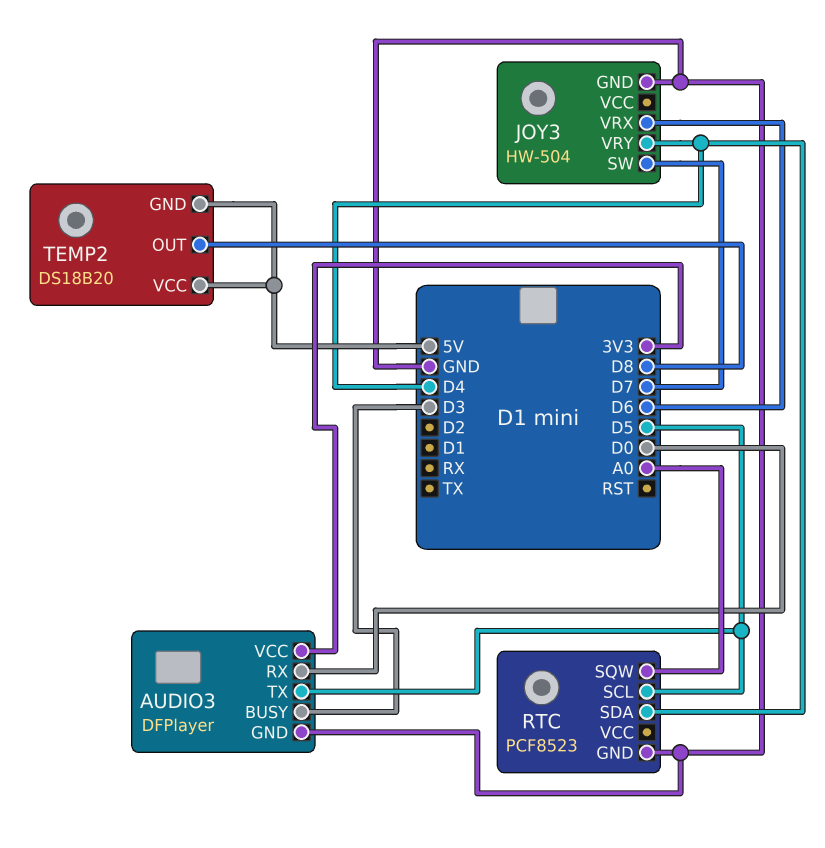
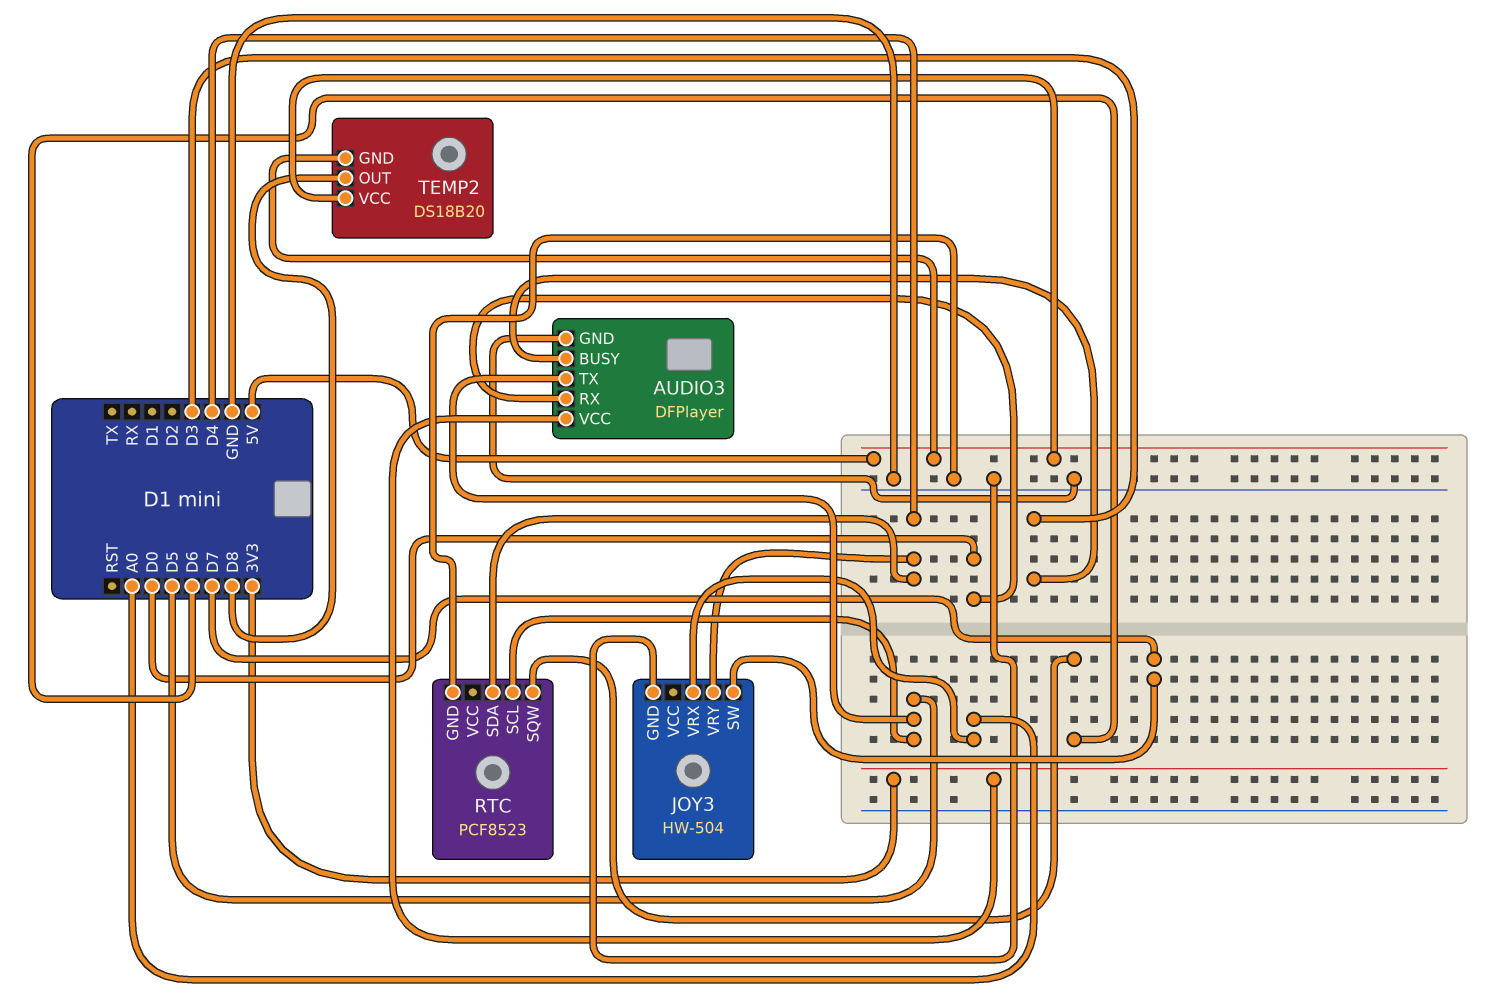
JOY3 pin VRX: D6 -> A0
RTC pin SQW: A0 -> D6

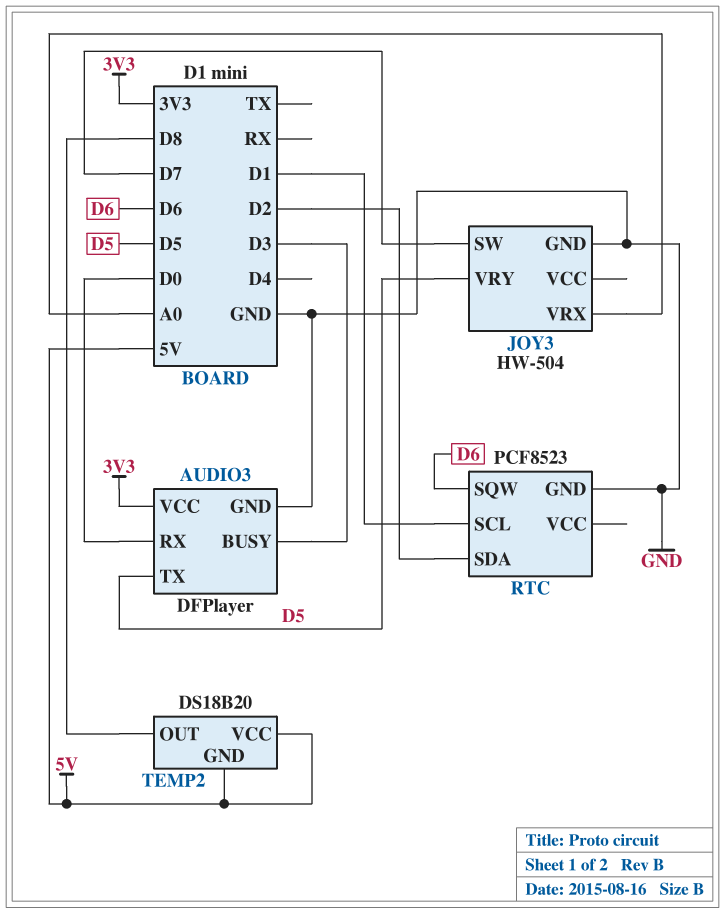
JOY3 pin VRY: D4 -> D5
RTC pin SCL: D5 -> D1
RTC pin SDA: D4 -> D2

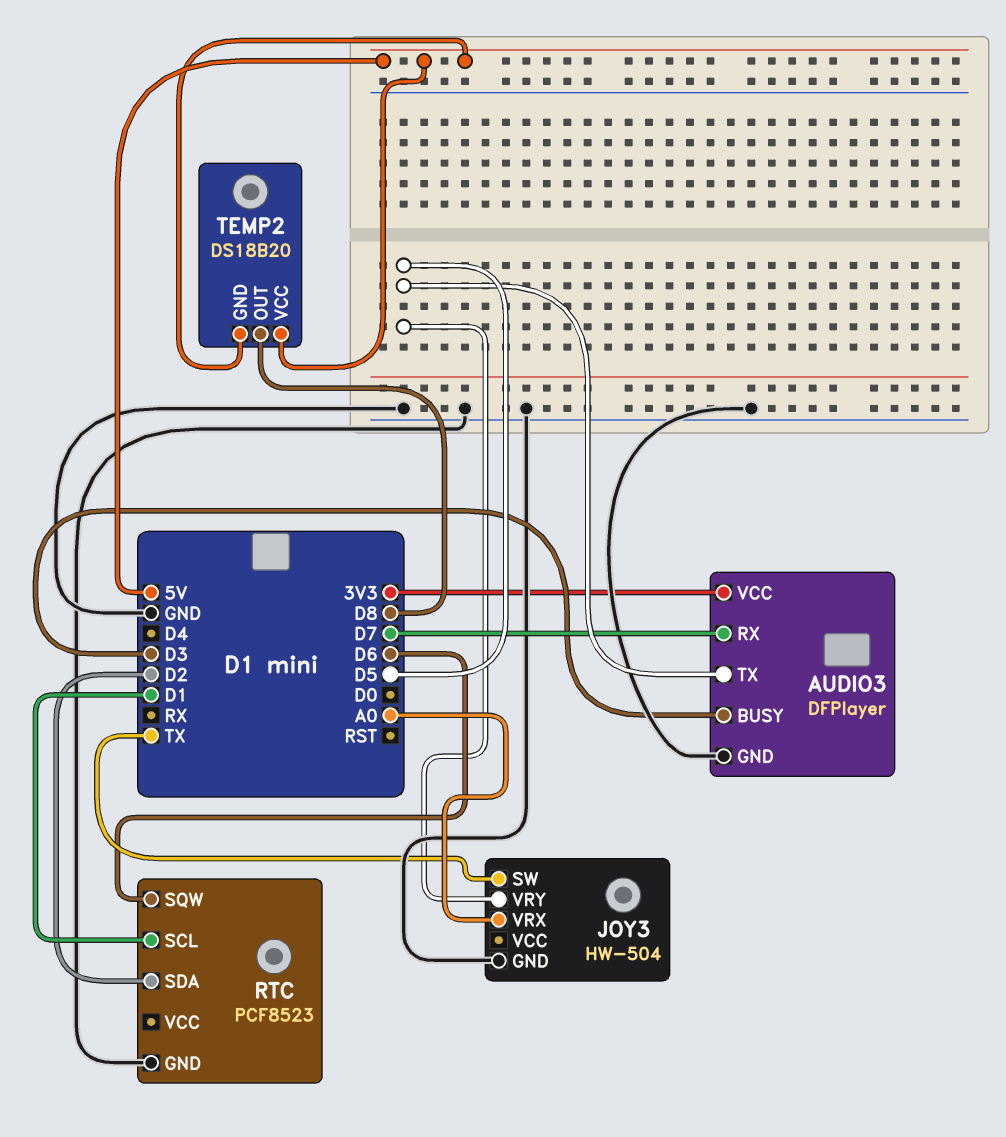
AUDIO3 pin RX: D0 -> D7
JOY3 pin SW: D7 -> TX

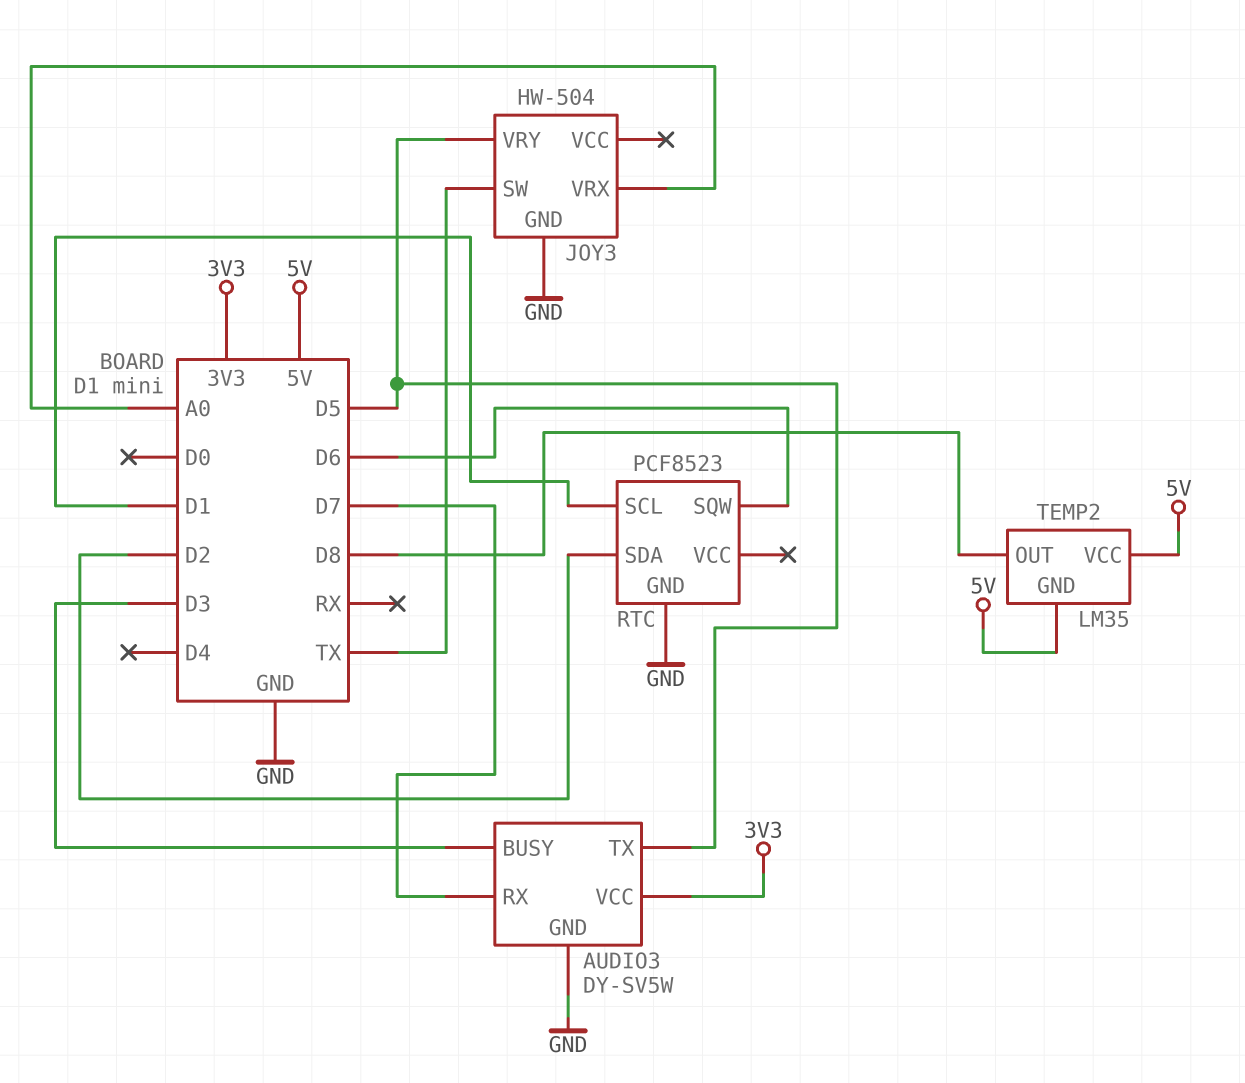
AUDIO3: DFPlayer -> DY-SV5W
TEMP2: DS18B20 -> LM35

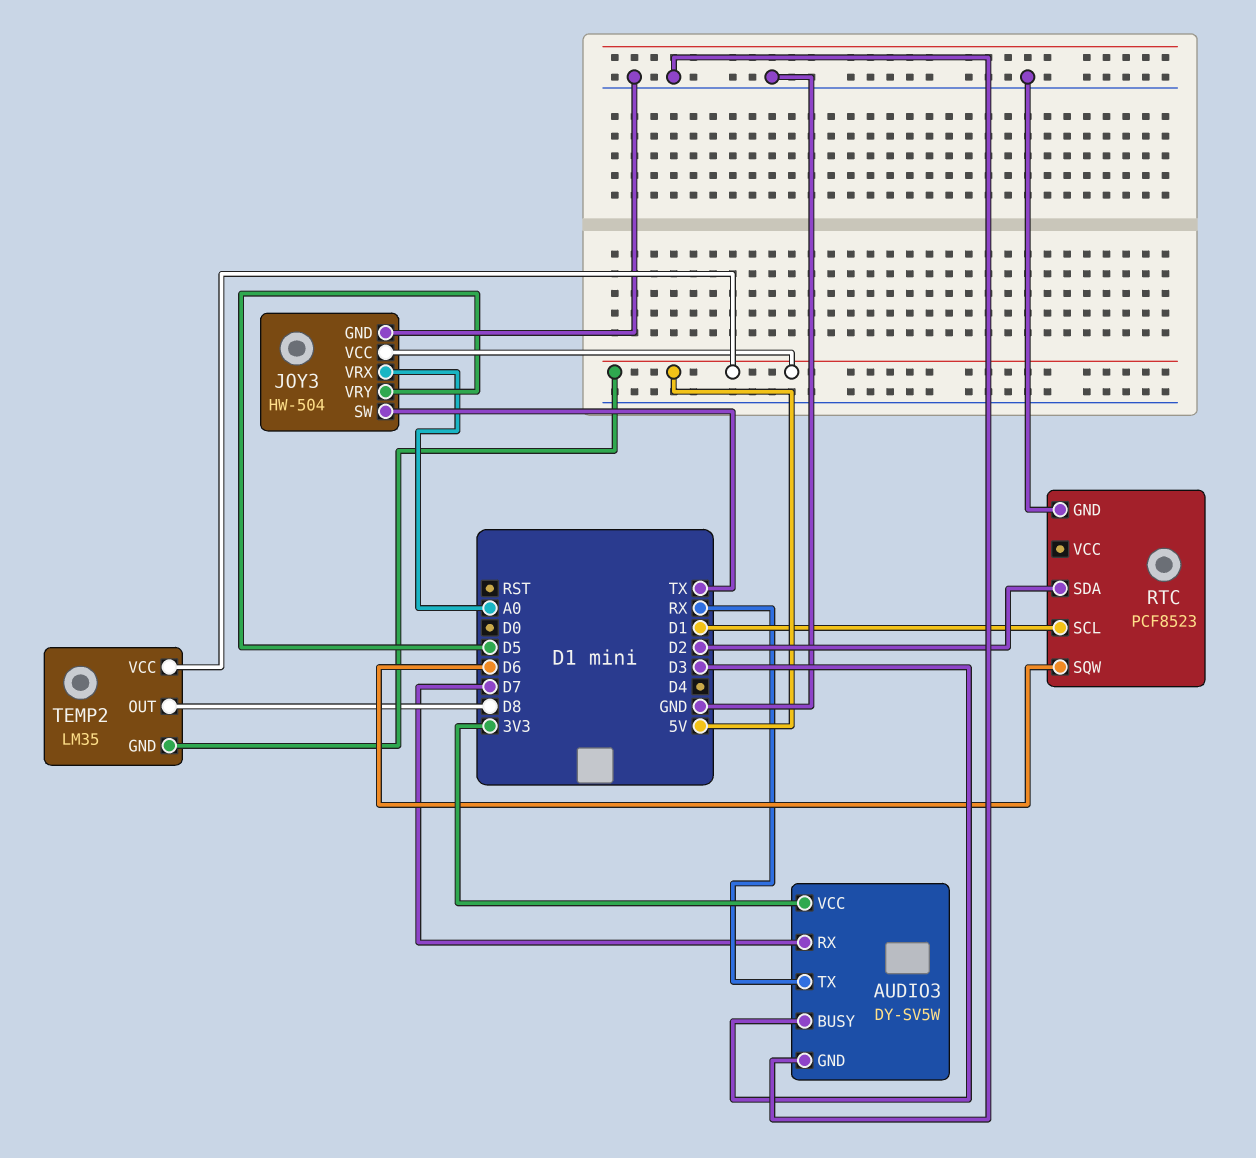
AUDIO3 pin TX: D5 -> RX
JOY3 pin VCC: none -> 5V

